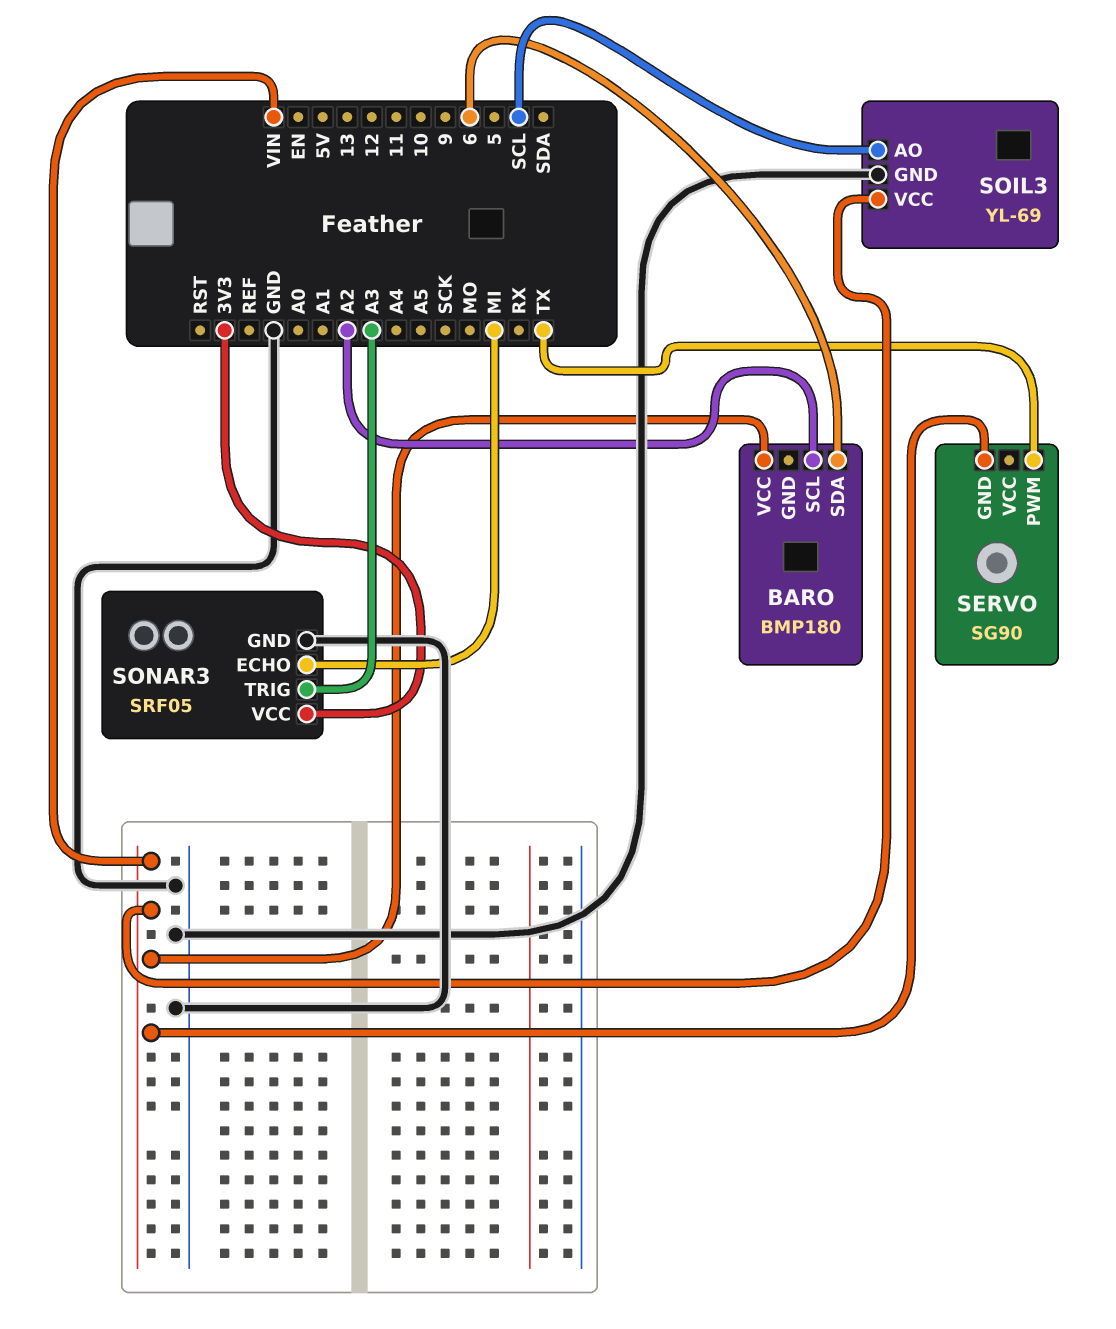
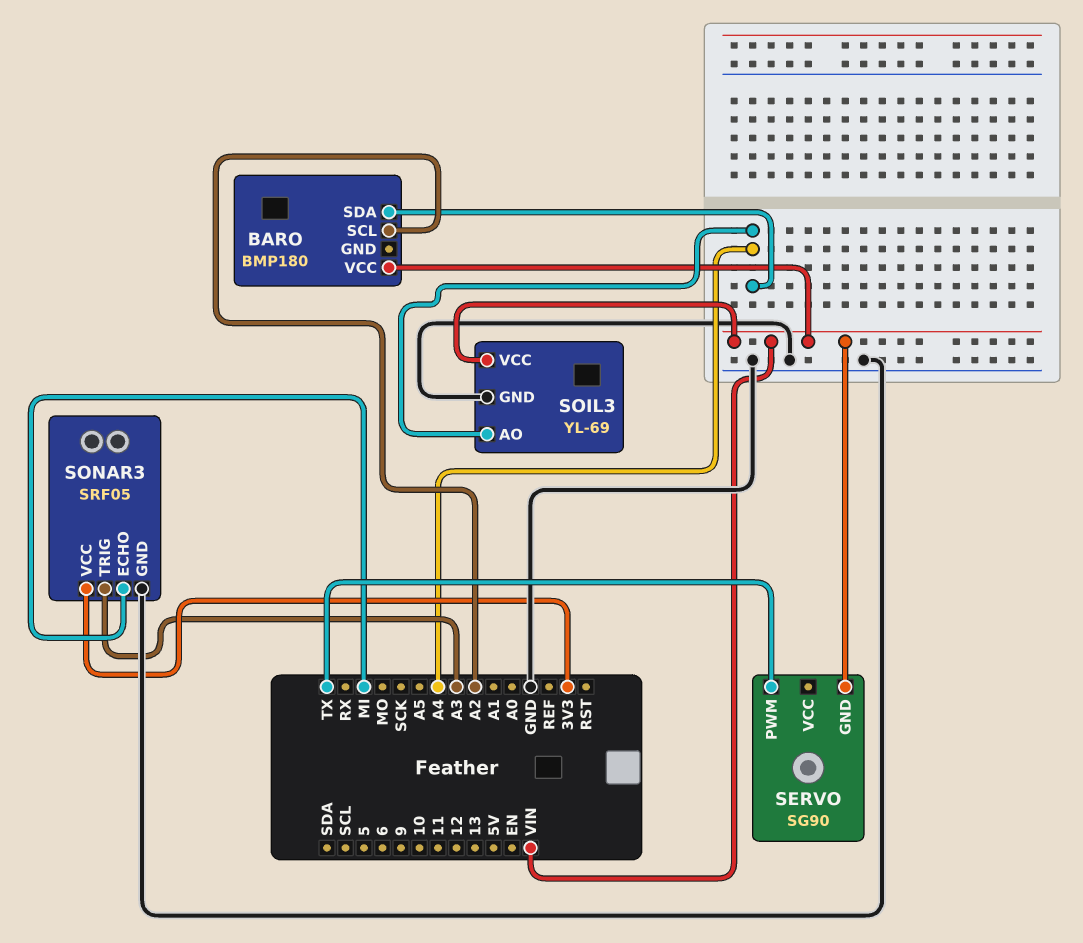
BARO pin SDA: 6 -> A4
SOIL3 pin AO: SCL -> A4

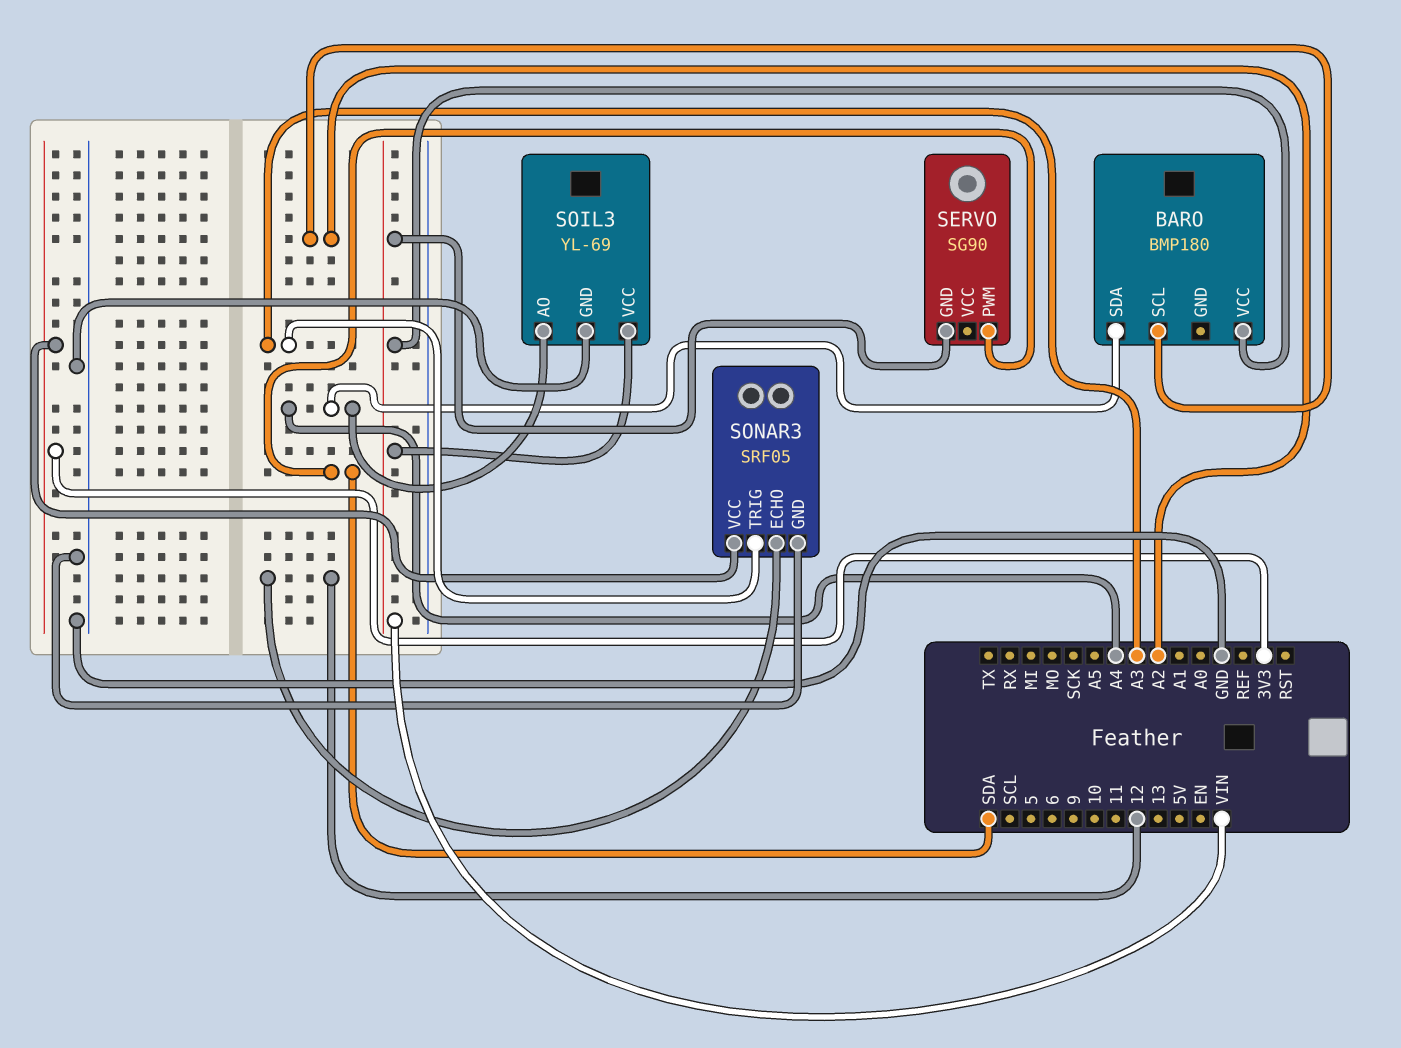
SERVO pin PWM: TX -> SDA
SONAR3 pin ECHO: MI -> 12

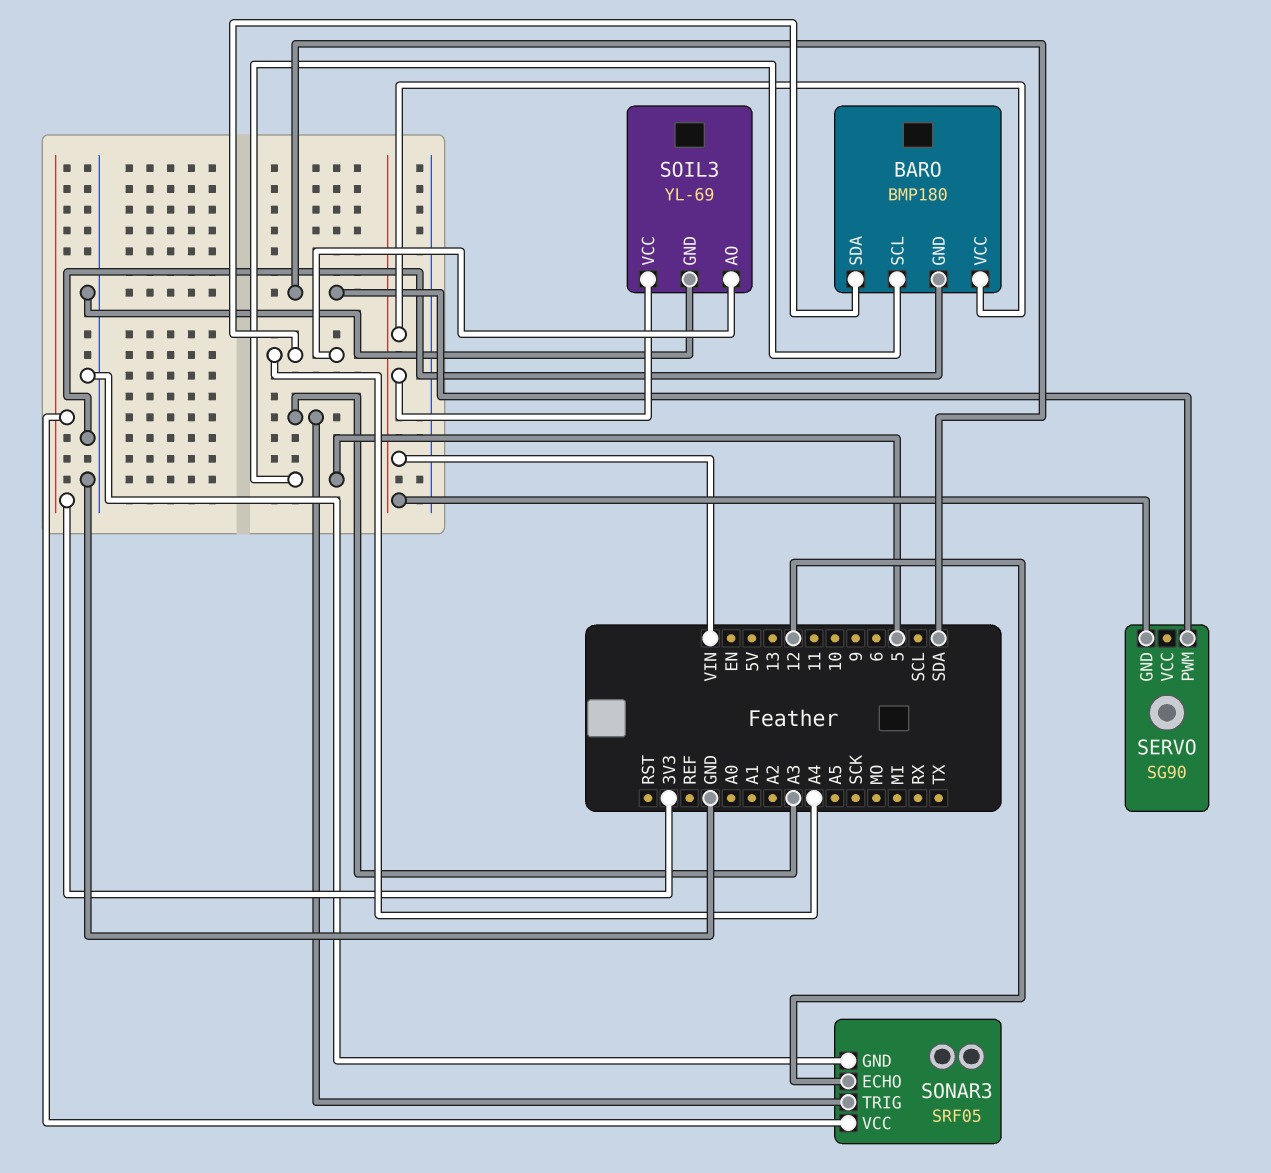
BARO pin GND: none -> GND
BARO pin SCL: A2 -> 5

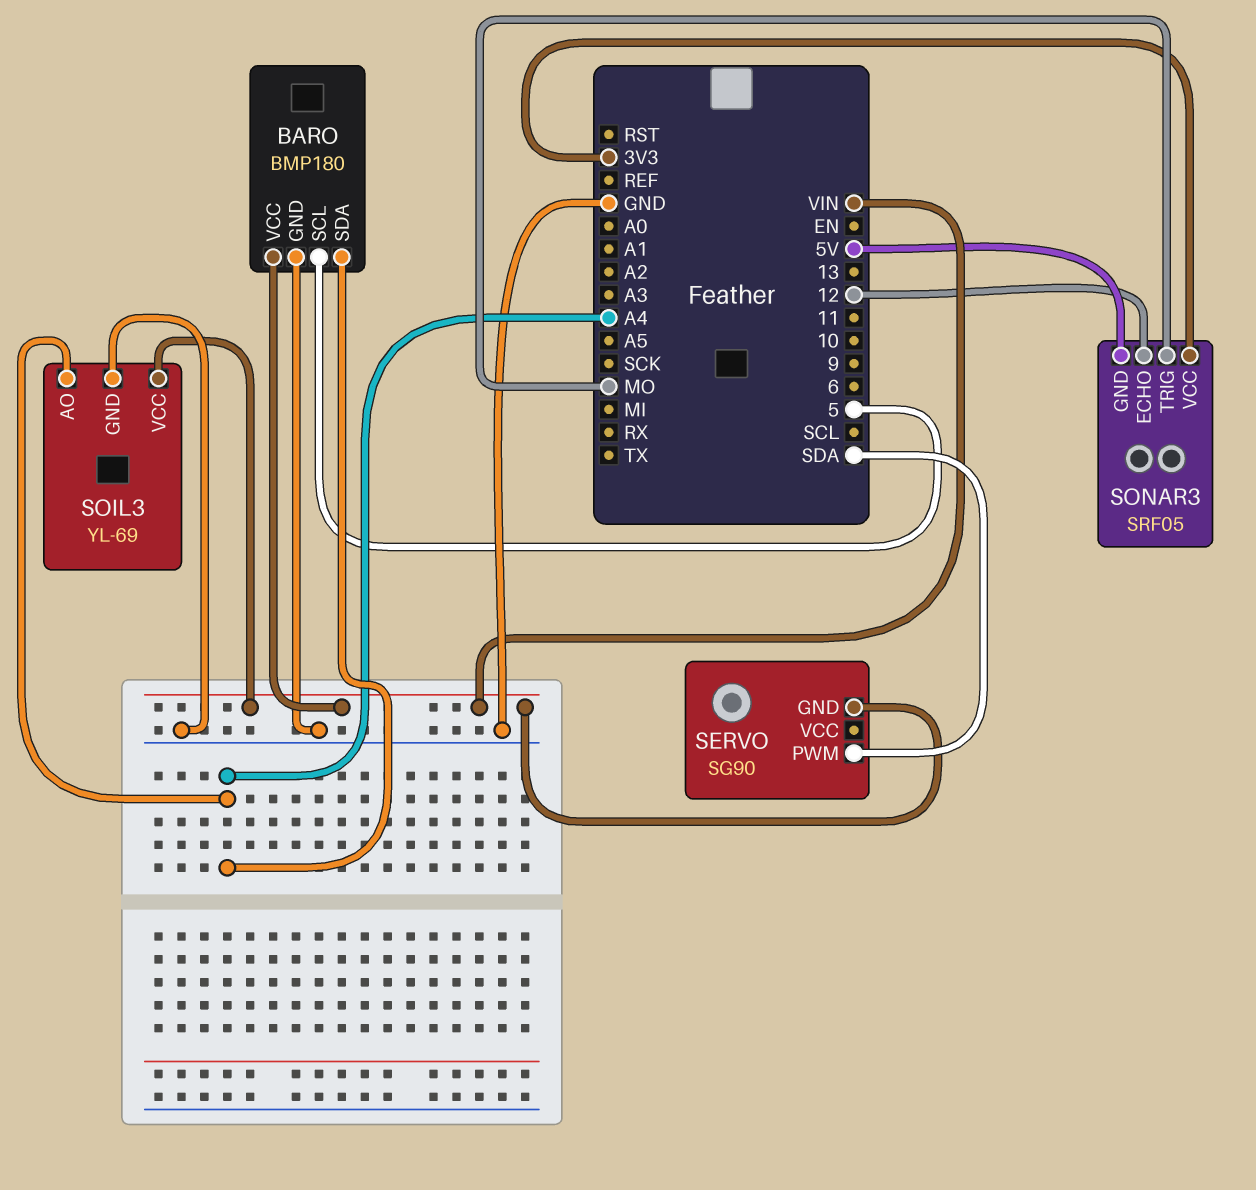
SONAR3 pin GND: GND -> 5V
SONAR3 pin TRIG: A3 -> MO

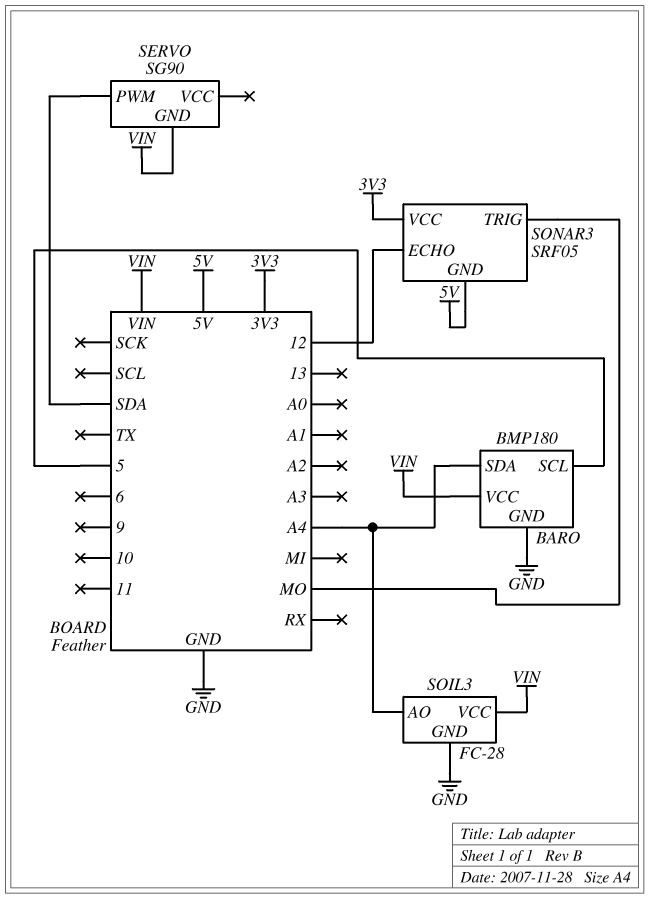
SOIL3: YL-69 -> FC-28

